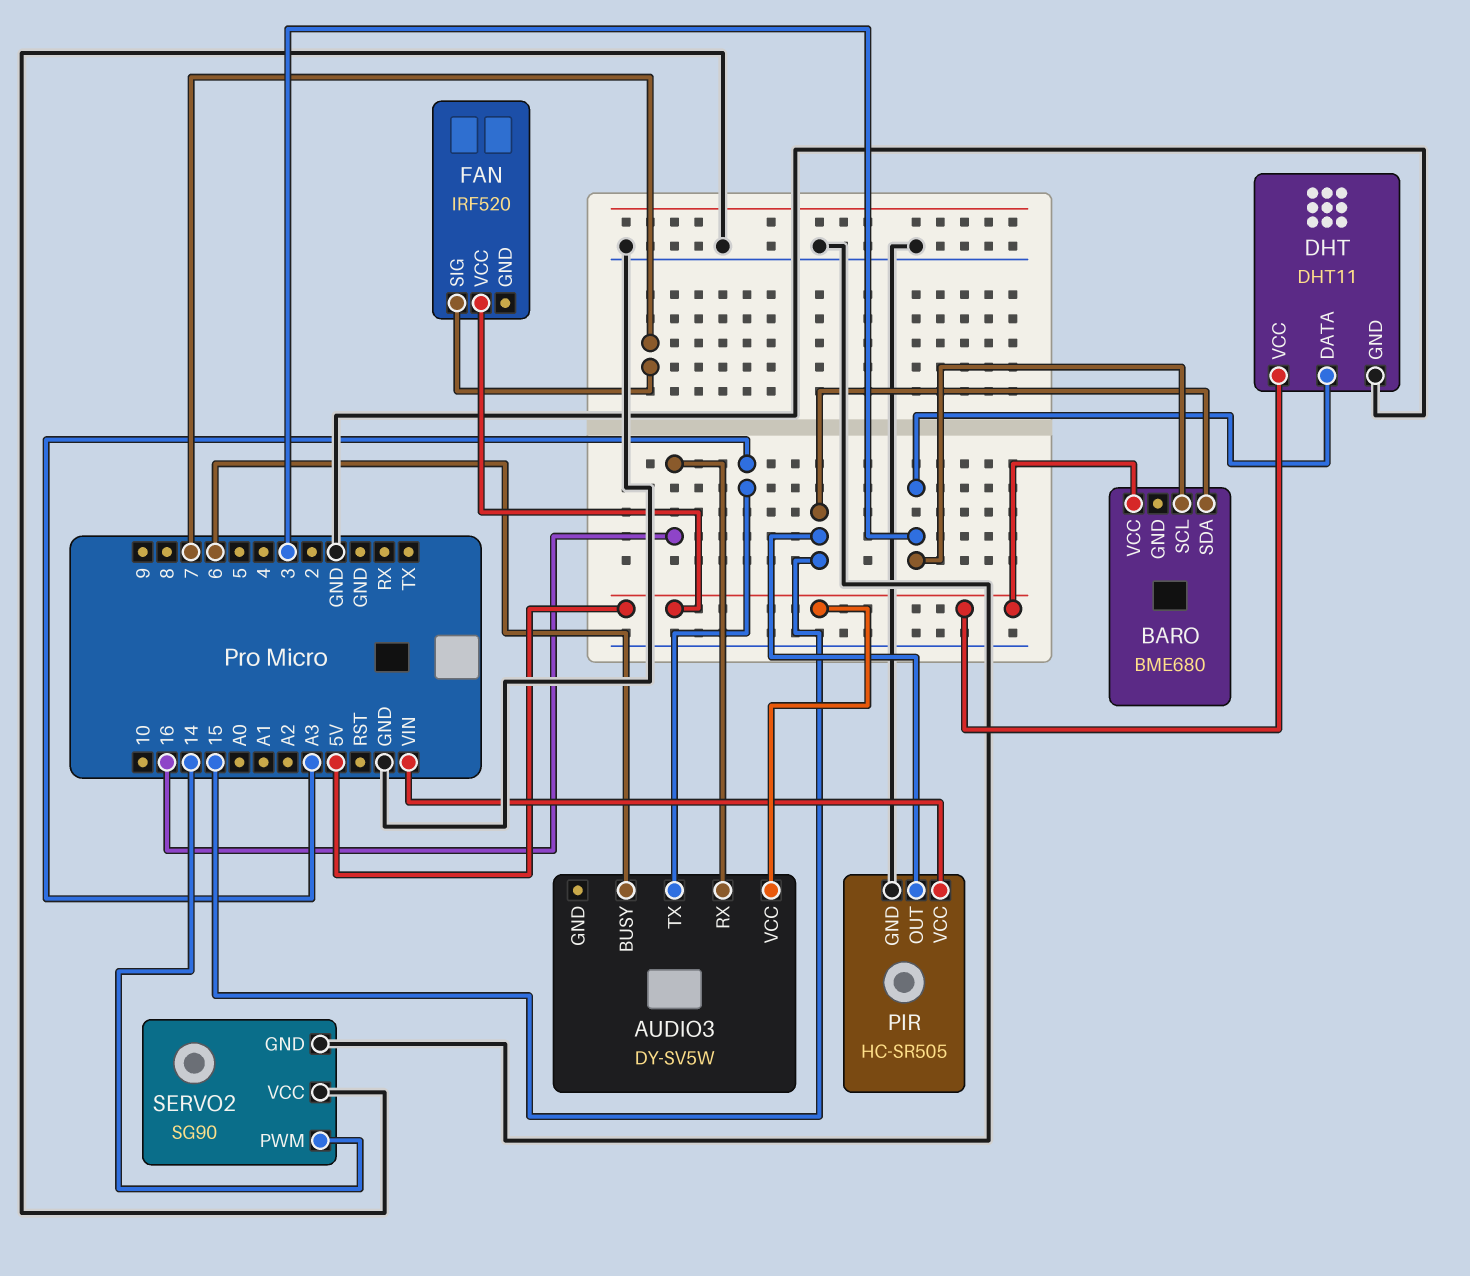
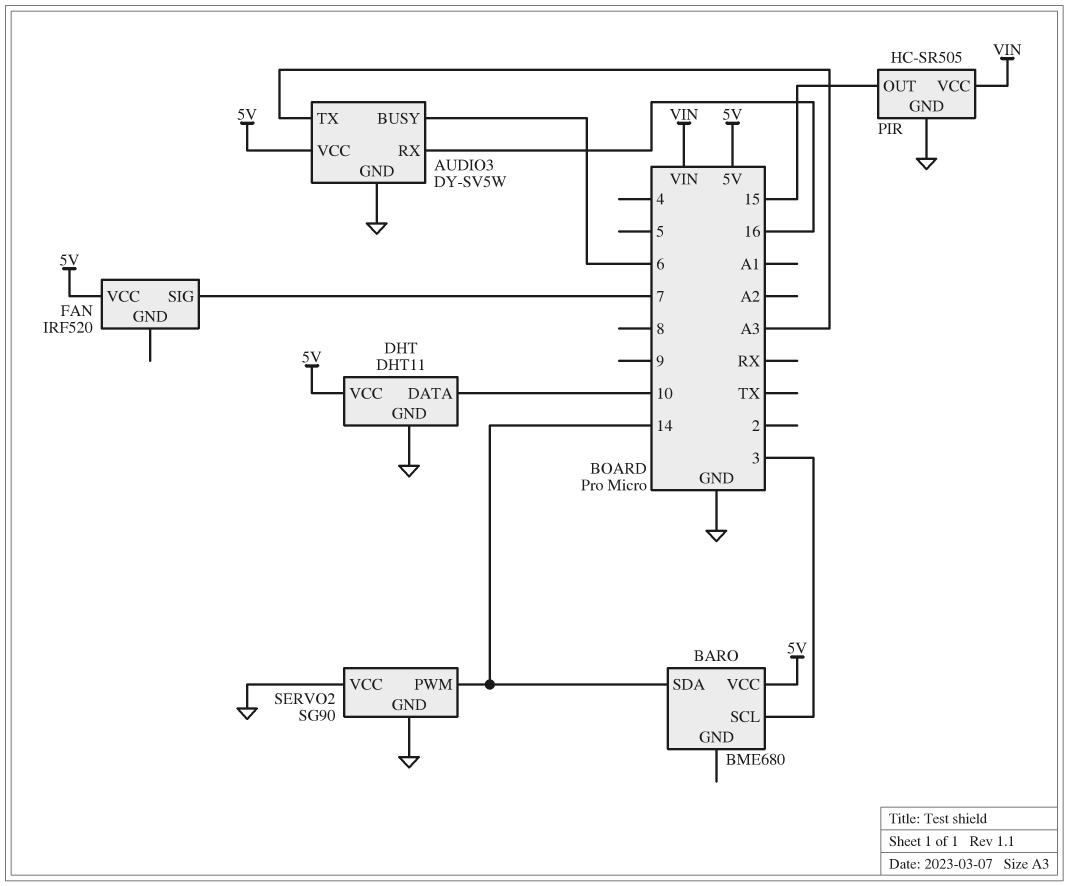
AUDIO3 pin GND: none -> GND
BARO pin SDA: 15 -> 14
DHT pin DATA: 3 -> 10

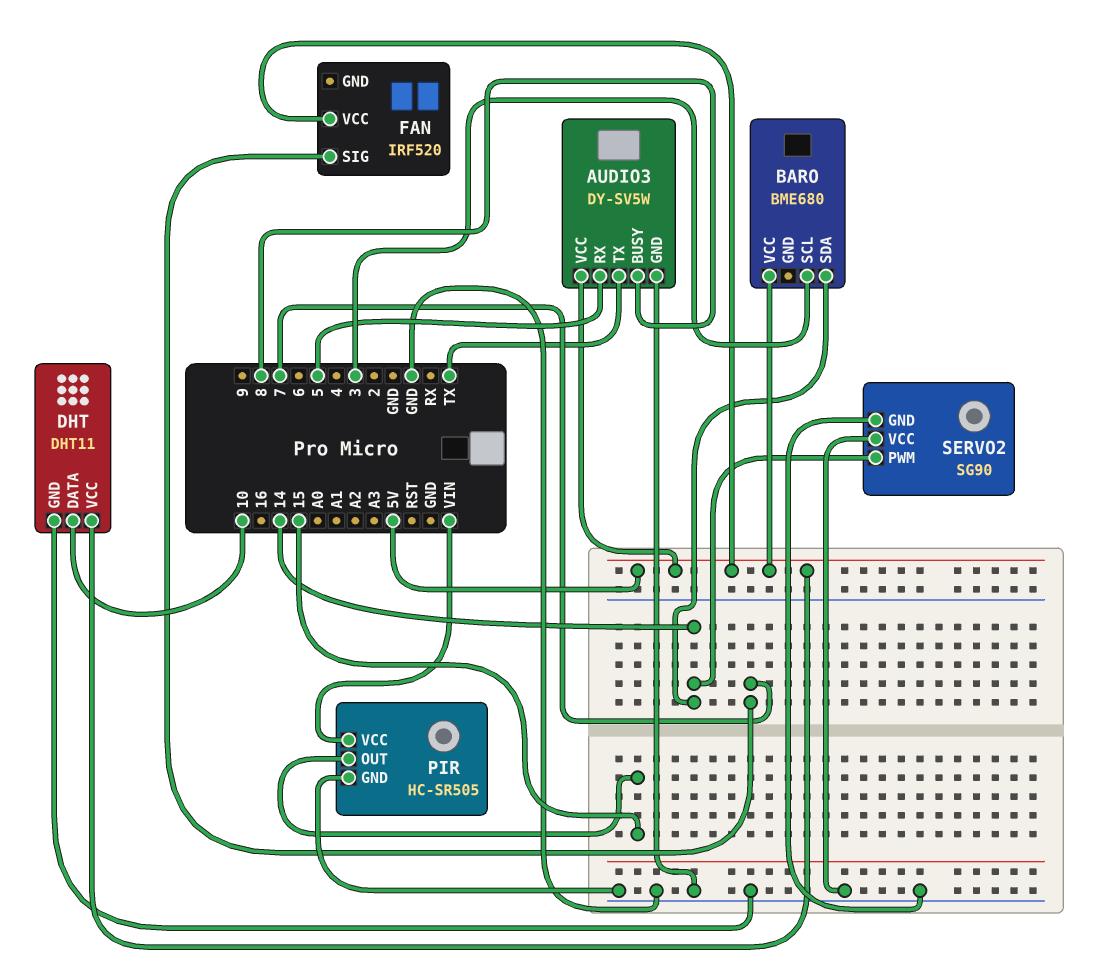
AUDIO3 pin BUSY: 6 -> 8
AUDIO3 pin RX: 16 -> 5
AUDIO3 pin TX: A3 -> TX

